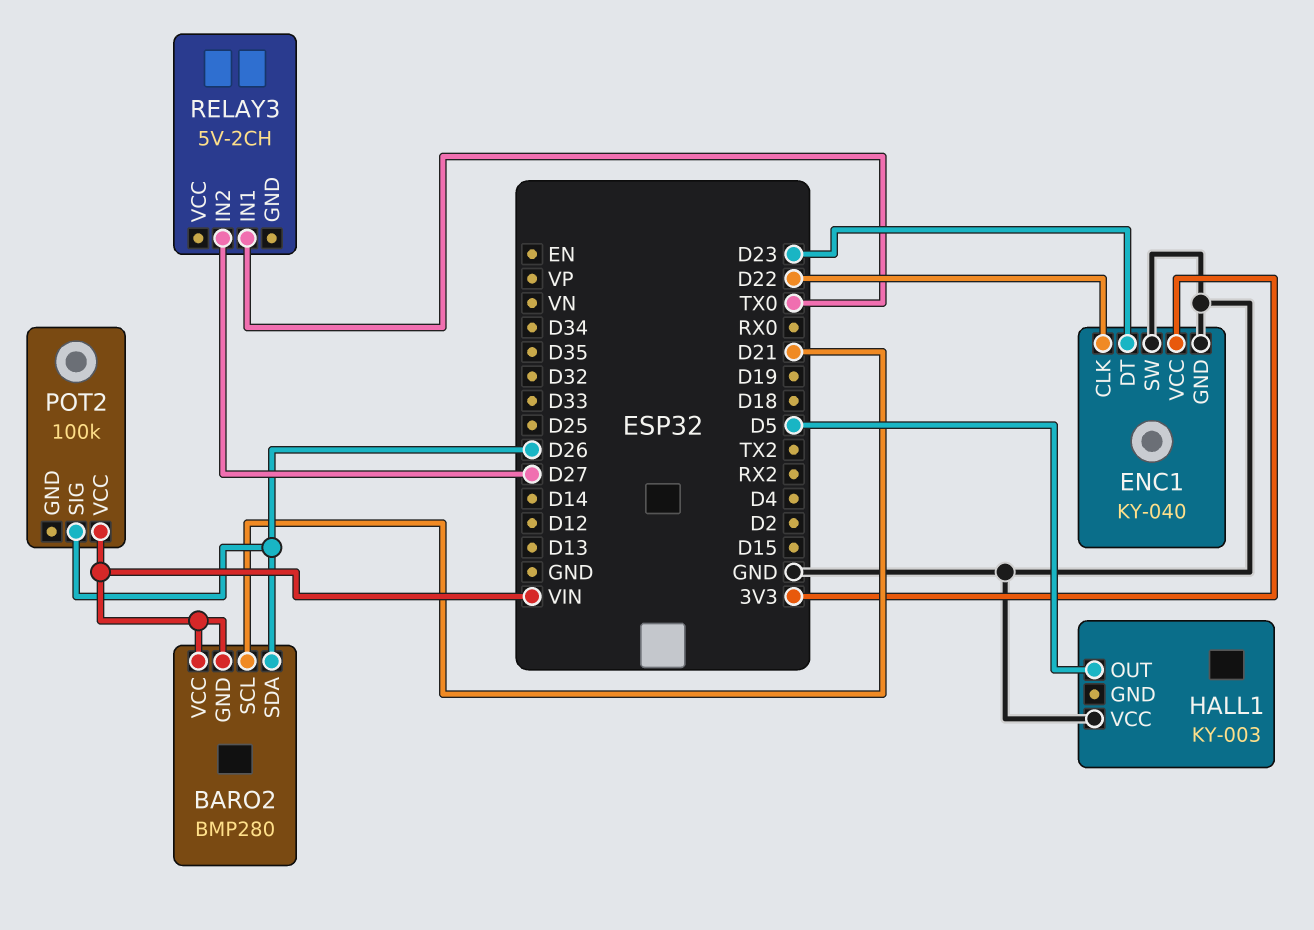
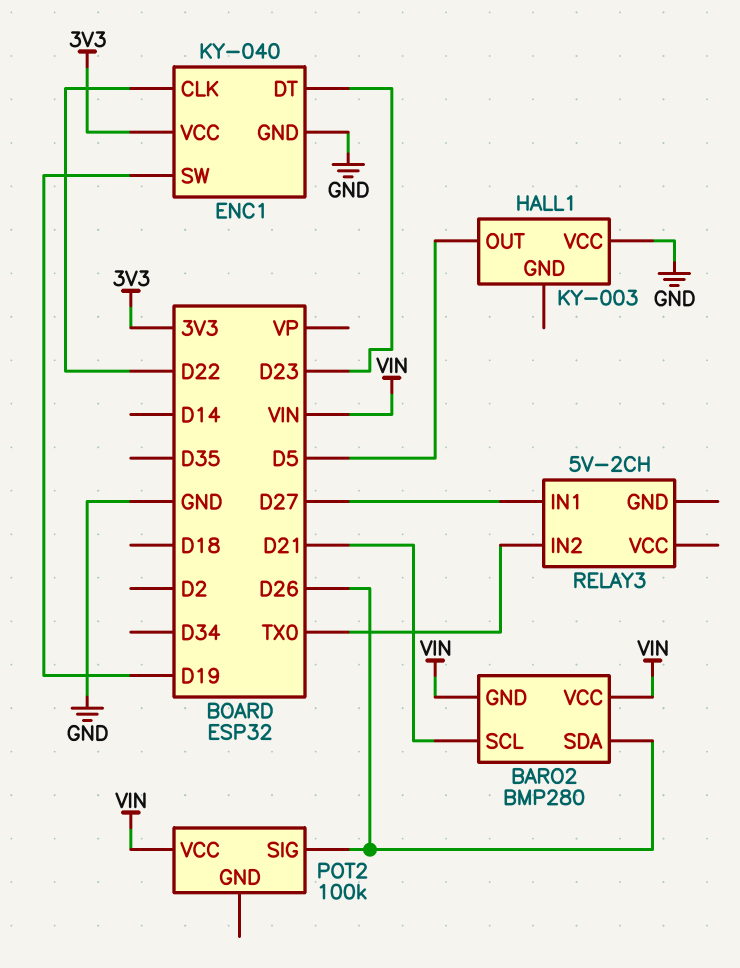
ENC1 pin SW: GND -> D19
RELAY3 pin IN1: TX0 -> D27
RELAY3 pin IN2: D27 -> TX0

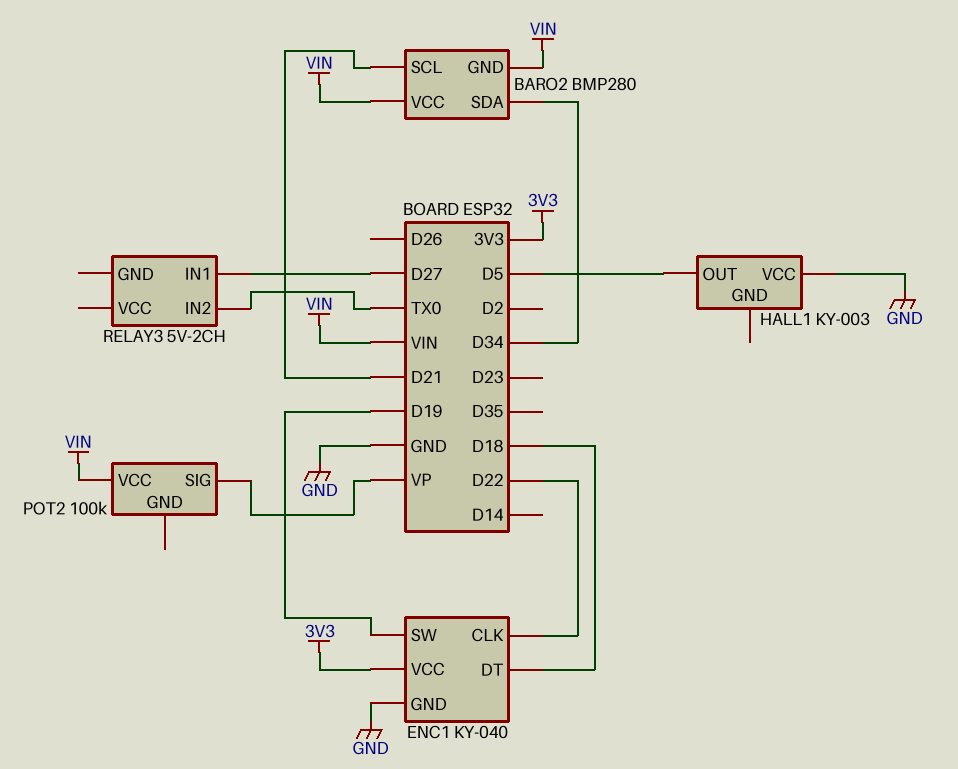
BARO2 pin SDA: D26 -> D34
ENC1 pin DT: D23 -> D18
POT2 pin SIG: D26 -> VP

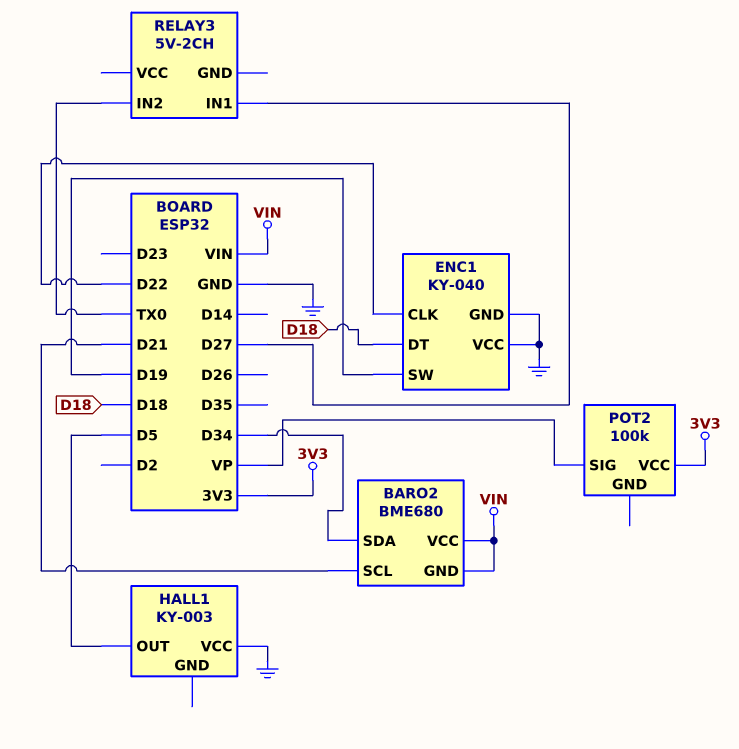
BARO2: BMP280 -> BME680
ENC1 pin VCC: 3V3 -> GND
POT2 pin VCC: VIN -> 3V3

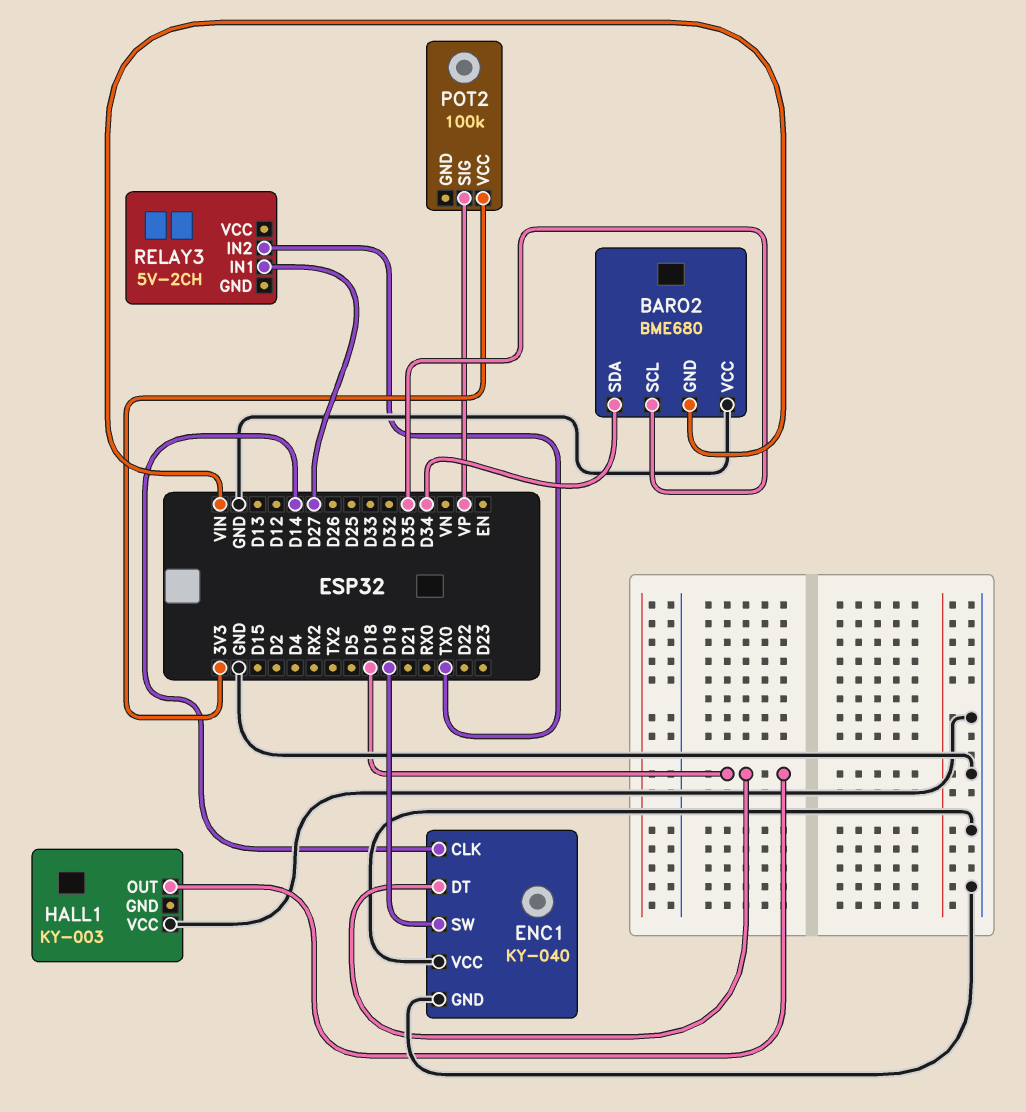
BARO2 pin SCL: D21 -> D35
BARO2 pin VCC: VIN -> GND
ENC1 pin CLK: D22 -> D14
HALL1 pin OUT: D5 -> D18

